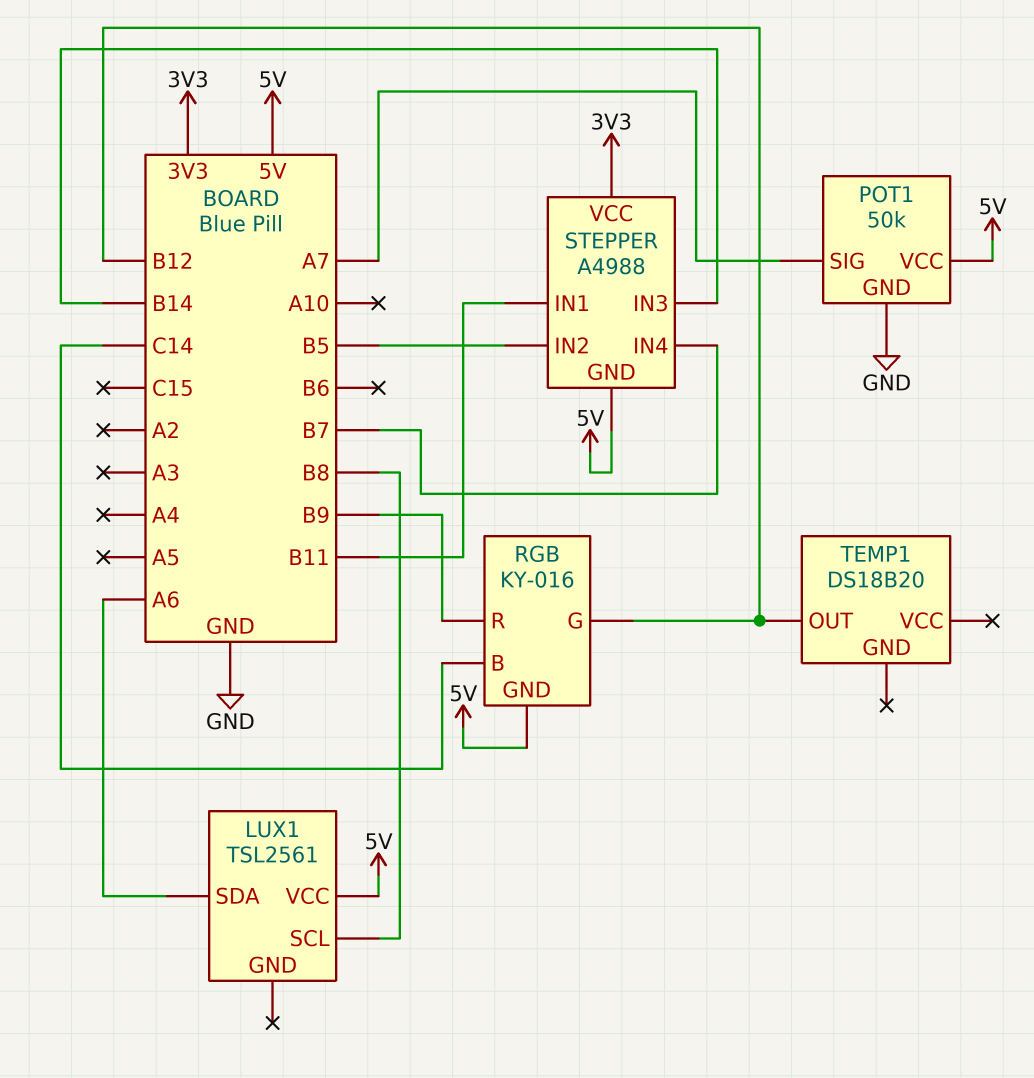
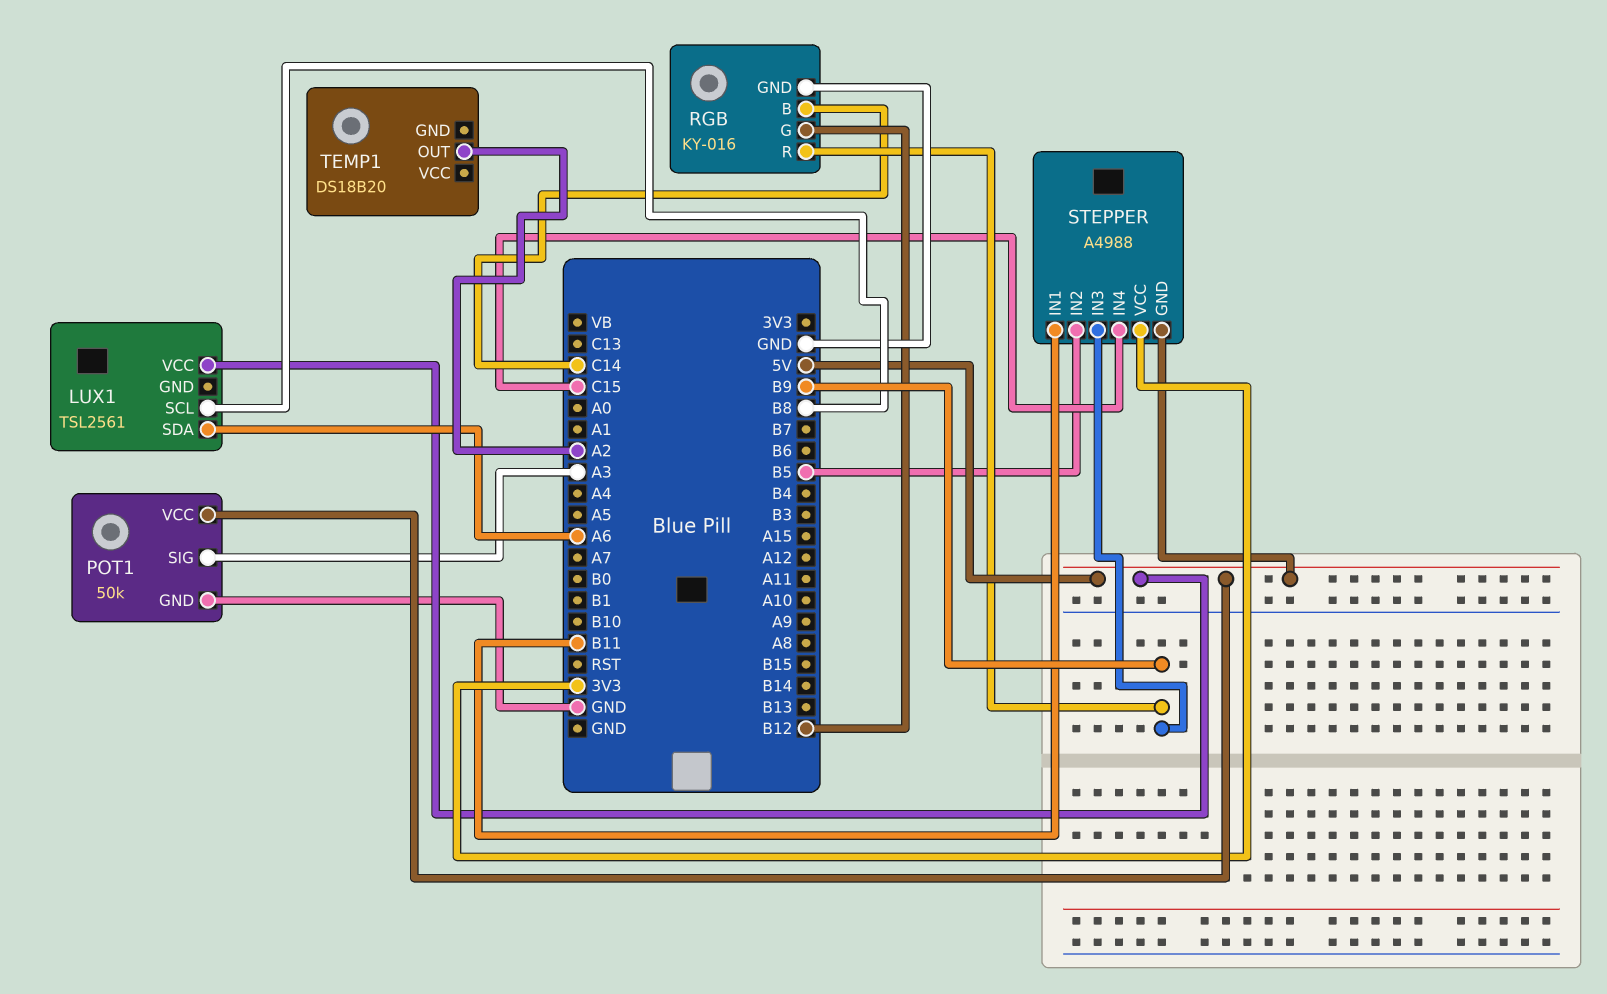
POT1 pin SIG: A7 -> A3
RGB pin GND: 5V -> GND
STEPPER pin IN3: B14 -> B9
STEPPER pin IN4: B7 -> C15
TEMP1 pin OUT: B12 -> A2

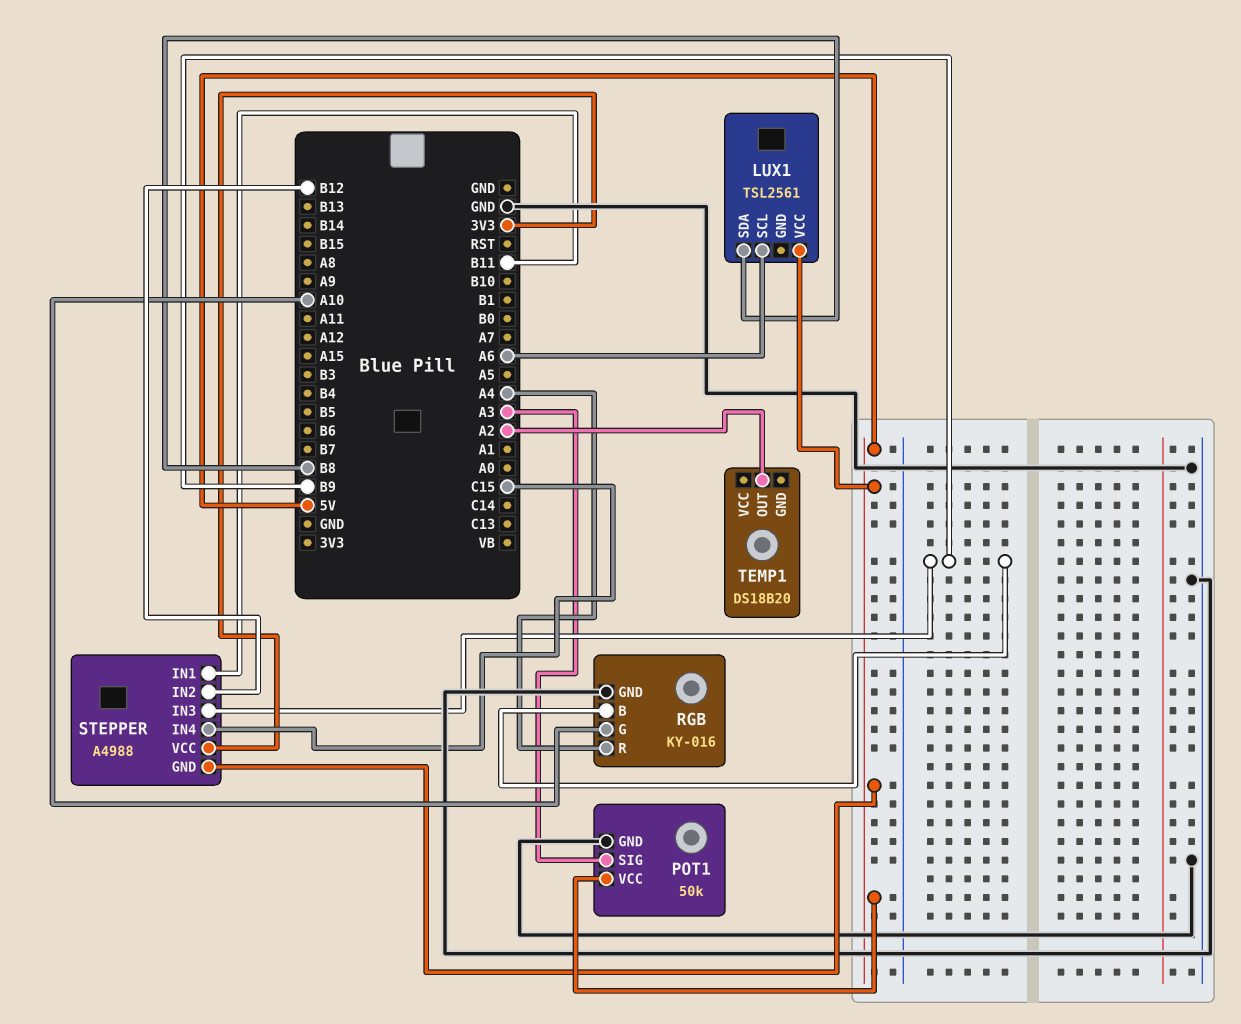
LUX1 pin SCL: B8 -> A6
LUX1 pin SDA: A6 -> B8
RGB pin B: C14 -> B9
RGB pin G: B12 -> A10
RGB pin R: B9 -> A4
STEPPER pin IN2: B5 -> B12

